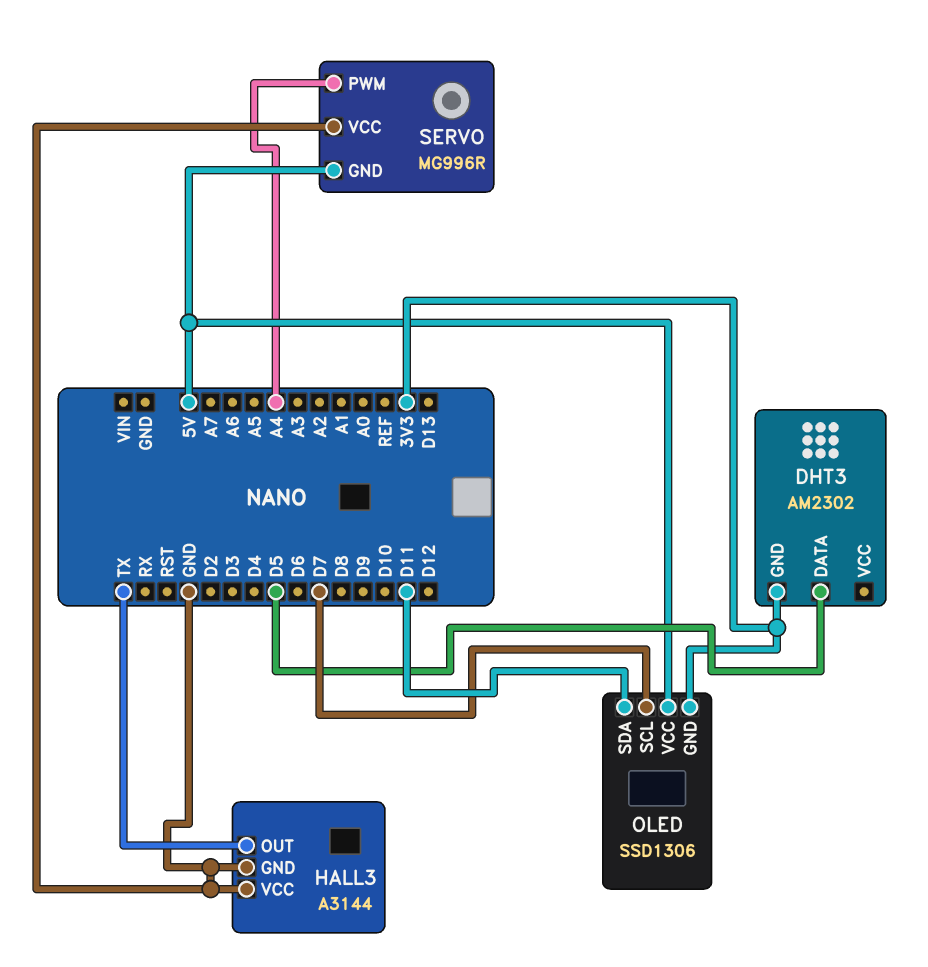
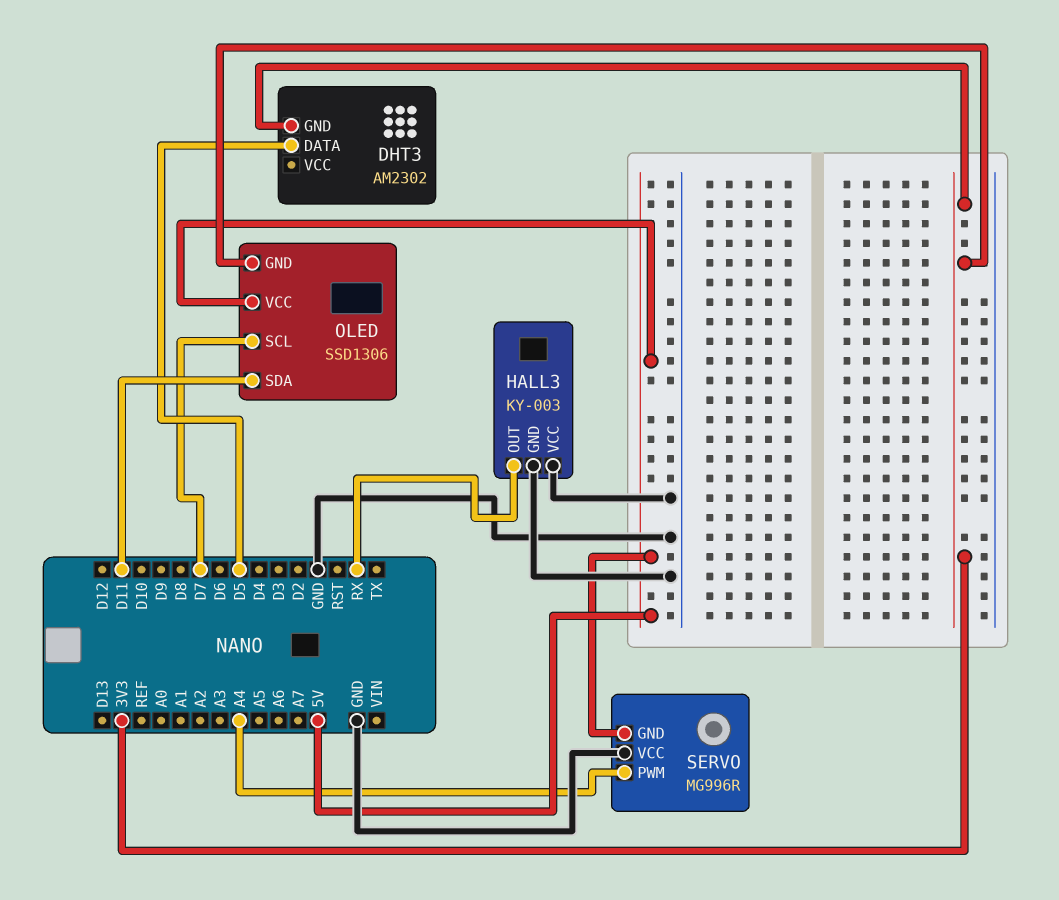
HALL3: A3144 -> KY-003
HALL3 pin OUT: TX -> RX

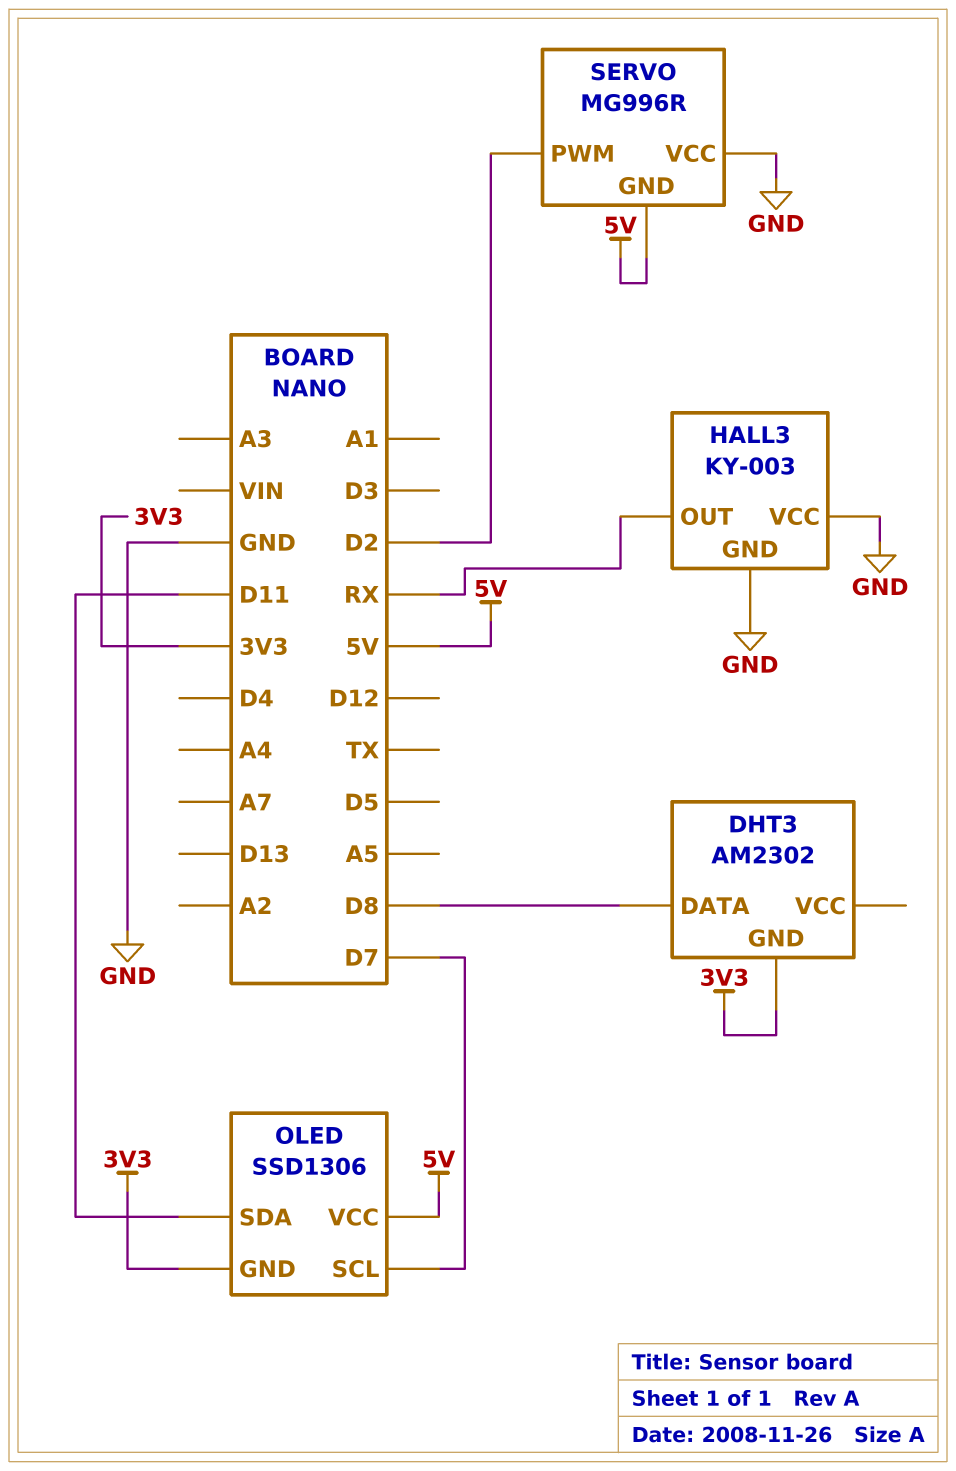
DHT3 pin DATA: D5 -> D8
SERVO pin PWM: A4 -> D2

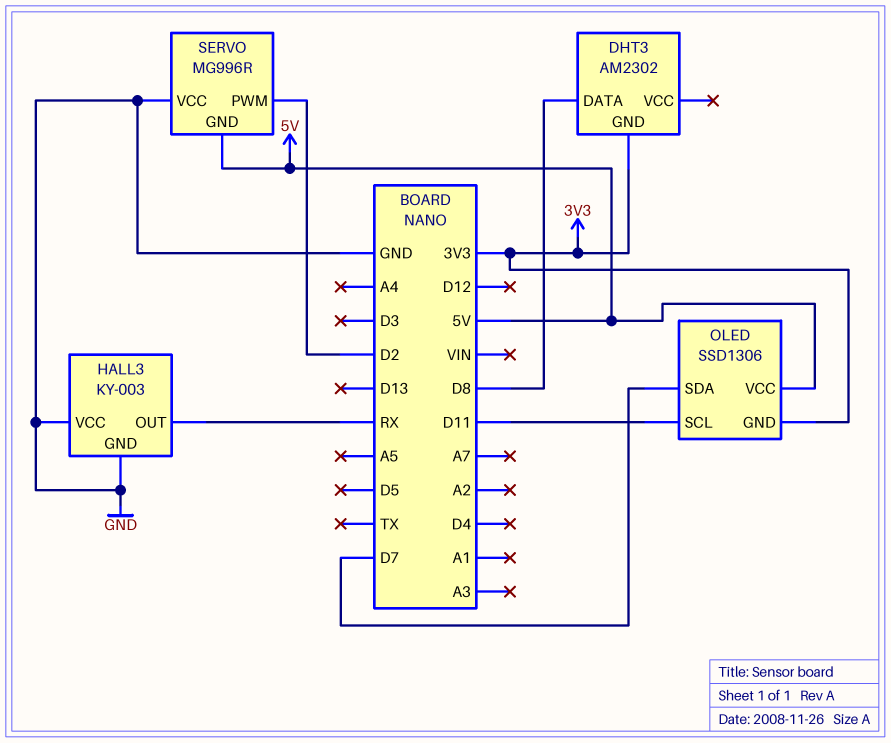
OLED pin SCL: D7 -> D11
OLED pin SDA: D11 -> D7

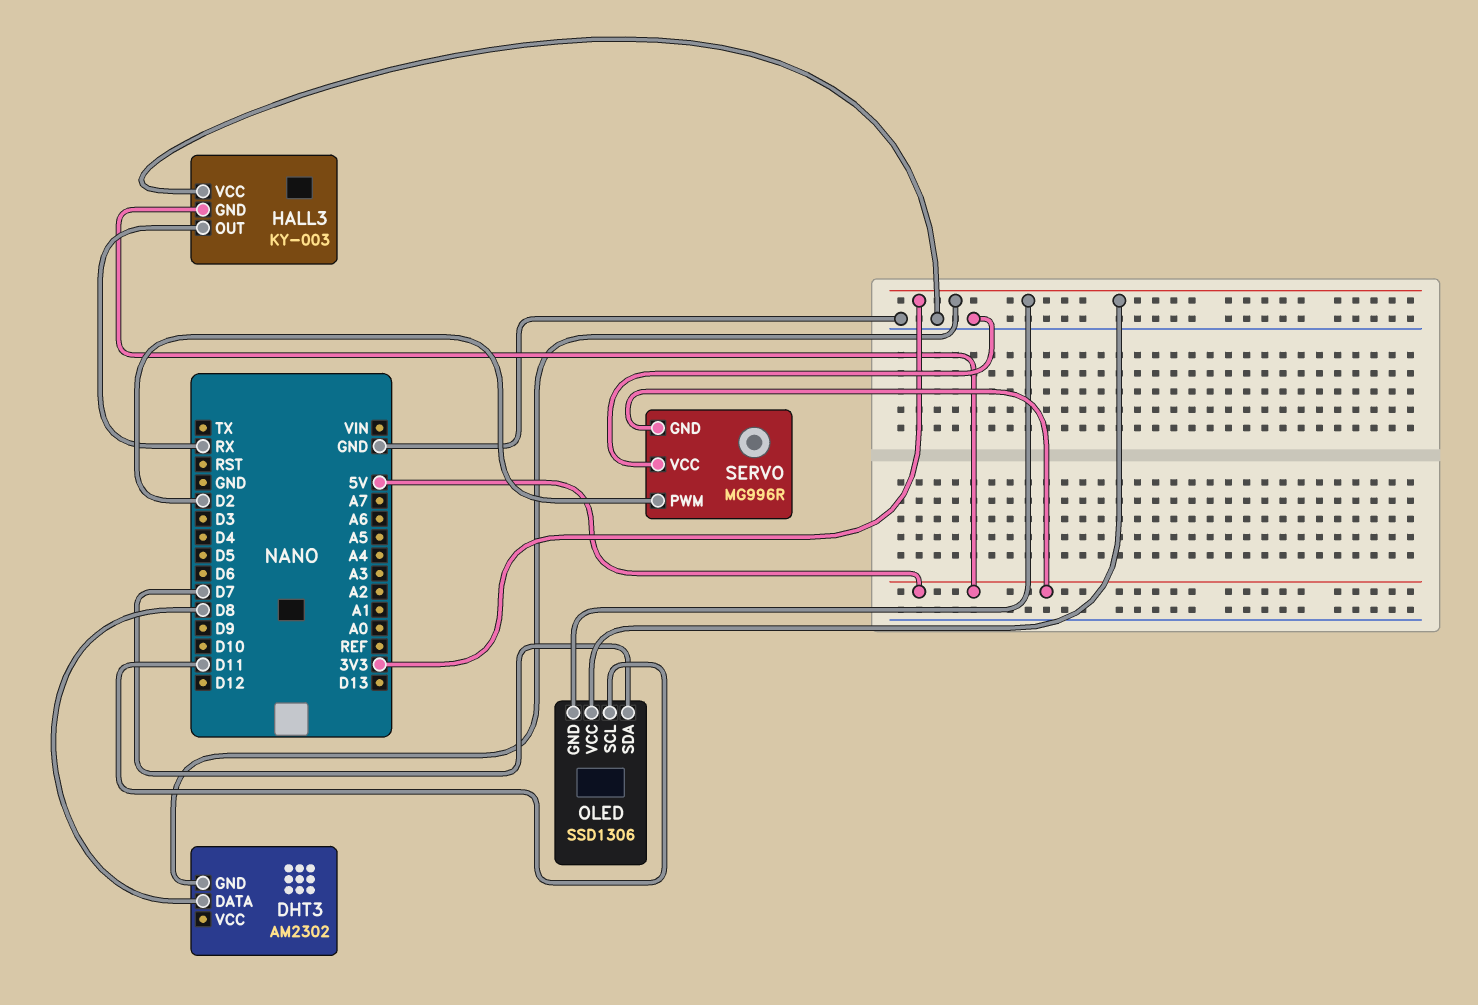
HALL3 pin GND: GND -> 5V
OLED pin VCC: 5V -> 3V3

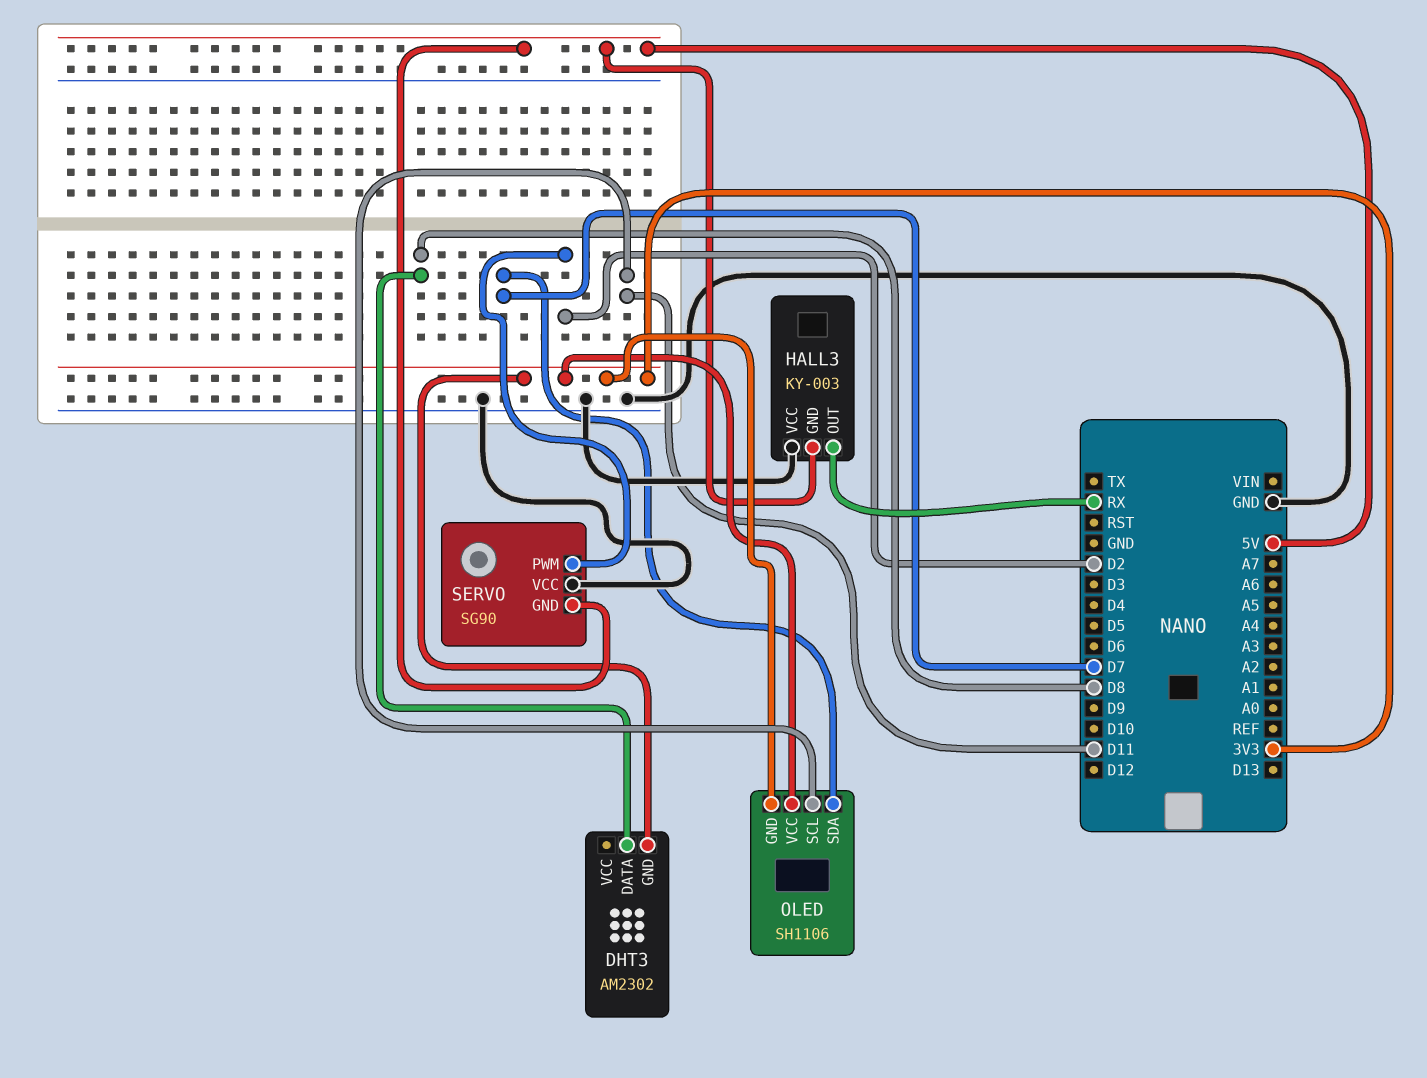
OLED: SSD1306 -> SH1106
SERVO: MG996R -> SG90

